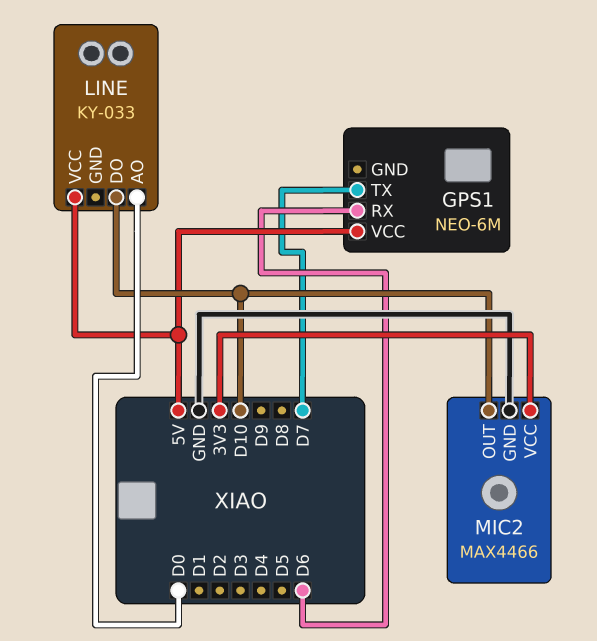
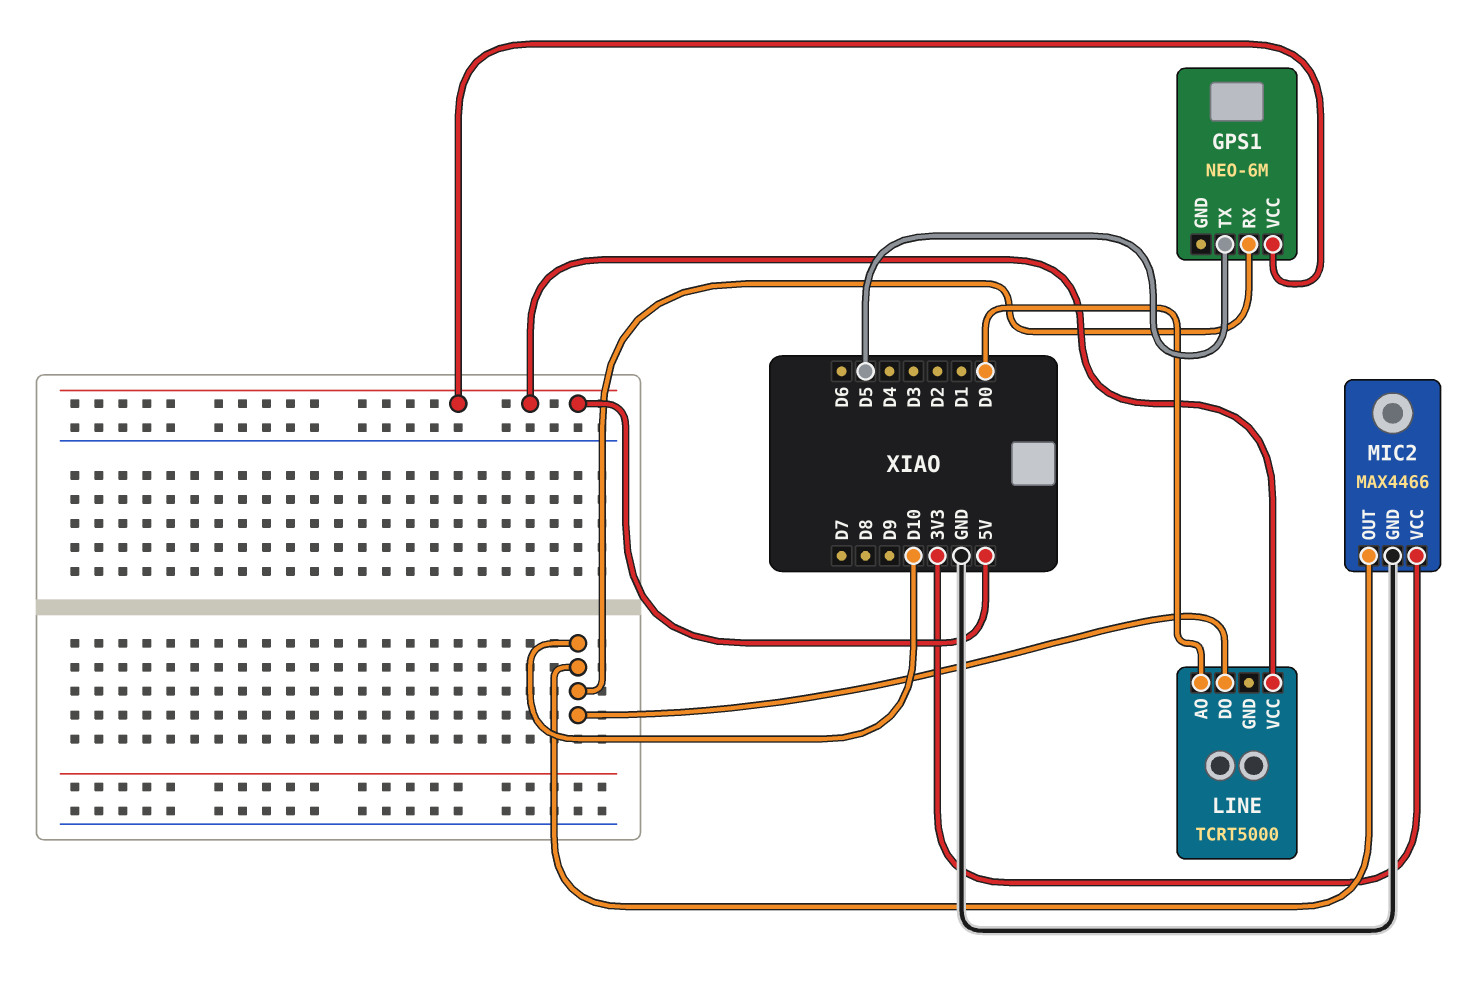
GPS1 pin RX: D6 -> D10
GPS1 pin TX: D7 -> D5
LINE: KY-033 -> TCRT5000

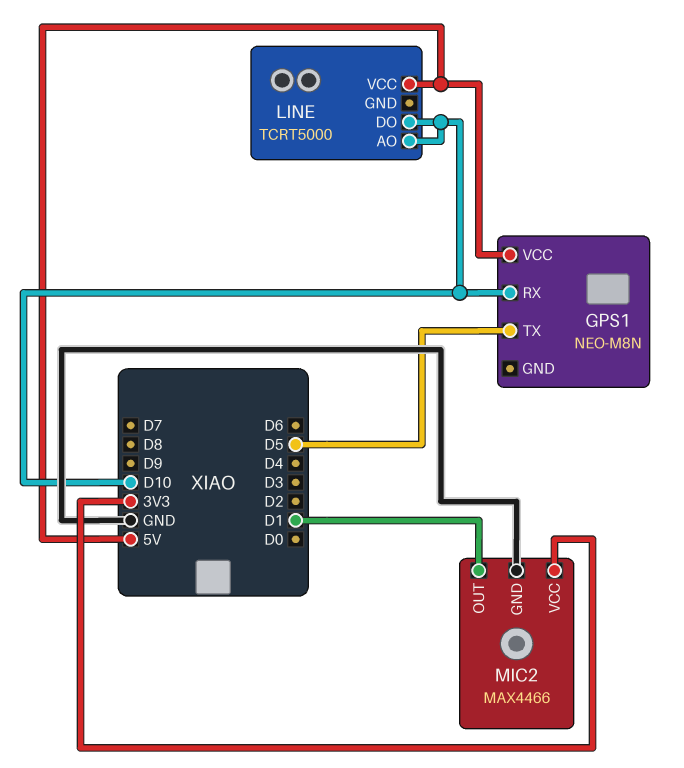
GPS1: NEO-6M -> NEO-M8N
LINE pin AO: D0 -> D10
MIC2 pin OUT: D10 -> D1

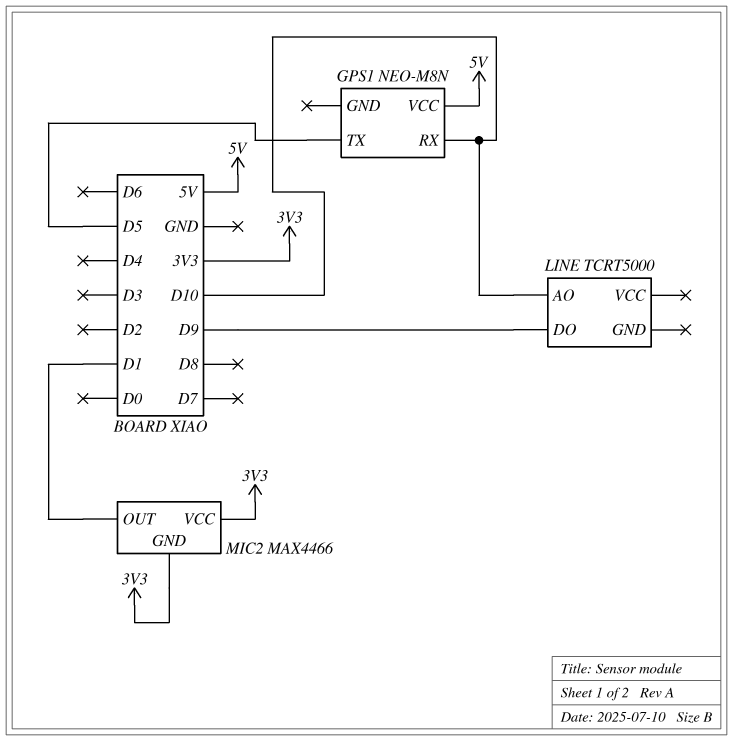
LINE pin DO: D10 -> D9
LINE pin VCC: 5V -> none
MIC2 pin GND: GND -> 3V3

